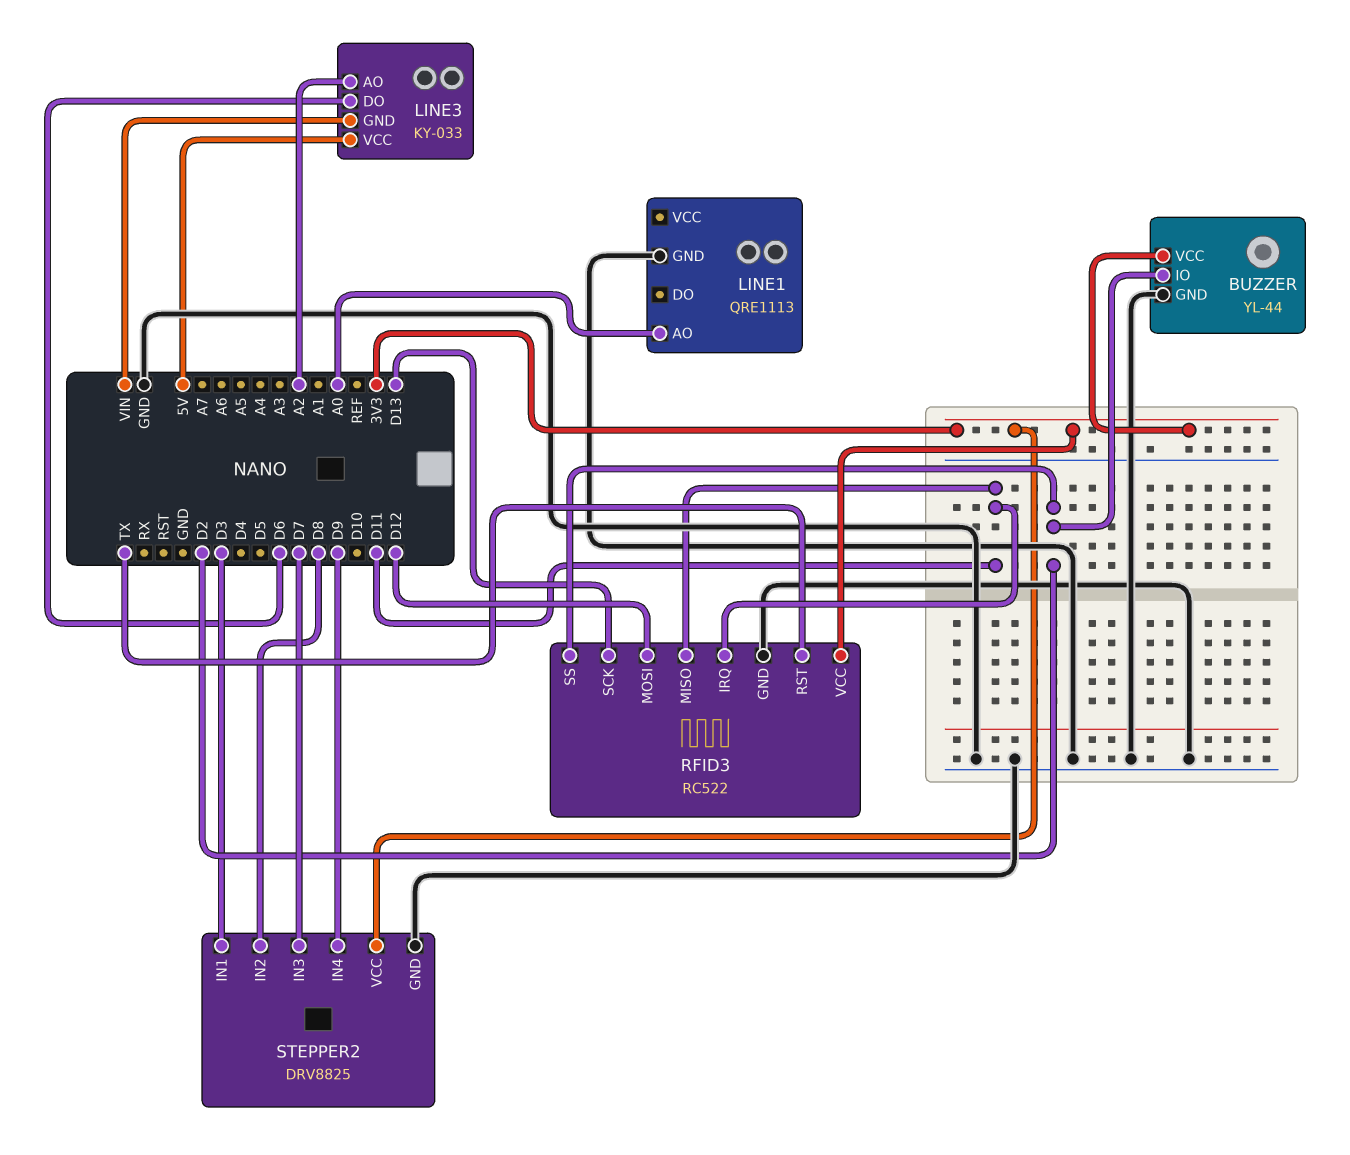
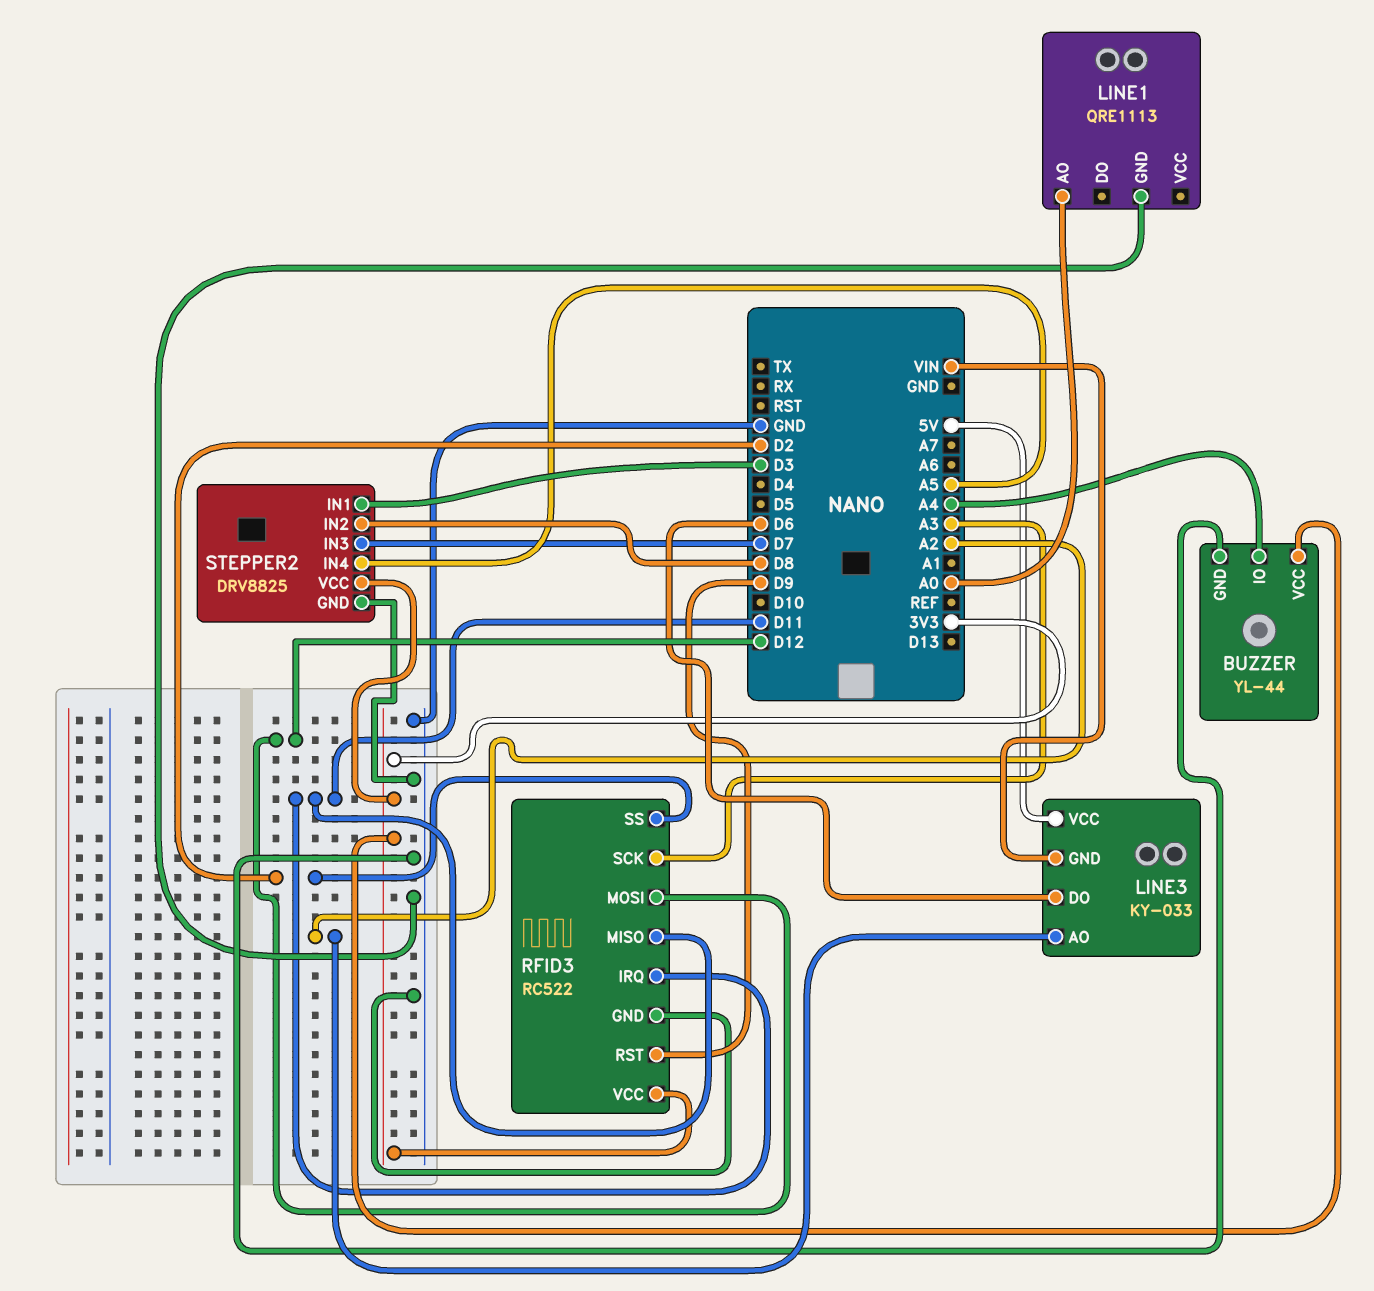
BUZZER pin IO: D2 -> A4
RFID3 pin RST: TX -> D9
RFID3 pin SCK: D13 -> A3
STEPPER2 pin IN4: D9 -> A5

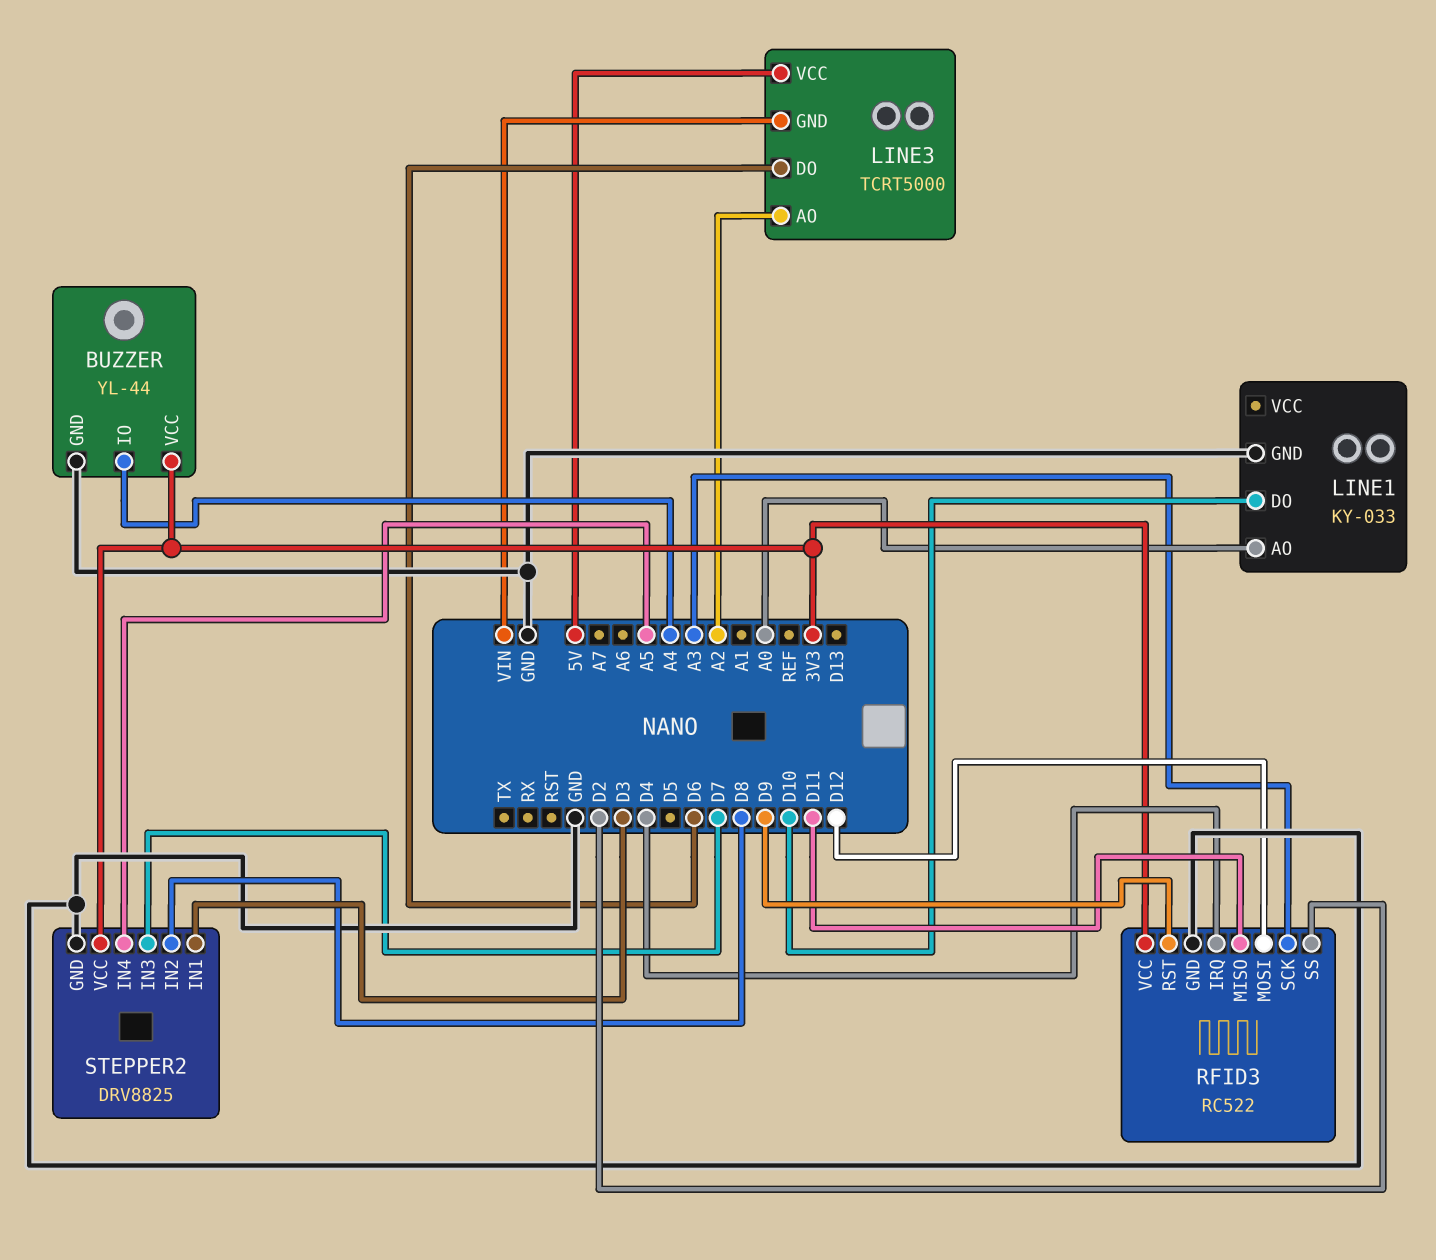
LINE1: QRE1113 -> KY-033
LINE1 pin DO: none -> D10
LINE3: KY-033 -> TCRT5000
RFID3 pin IRQ: D11 -> D4

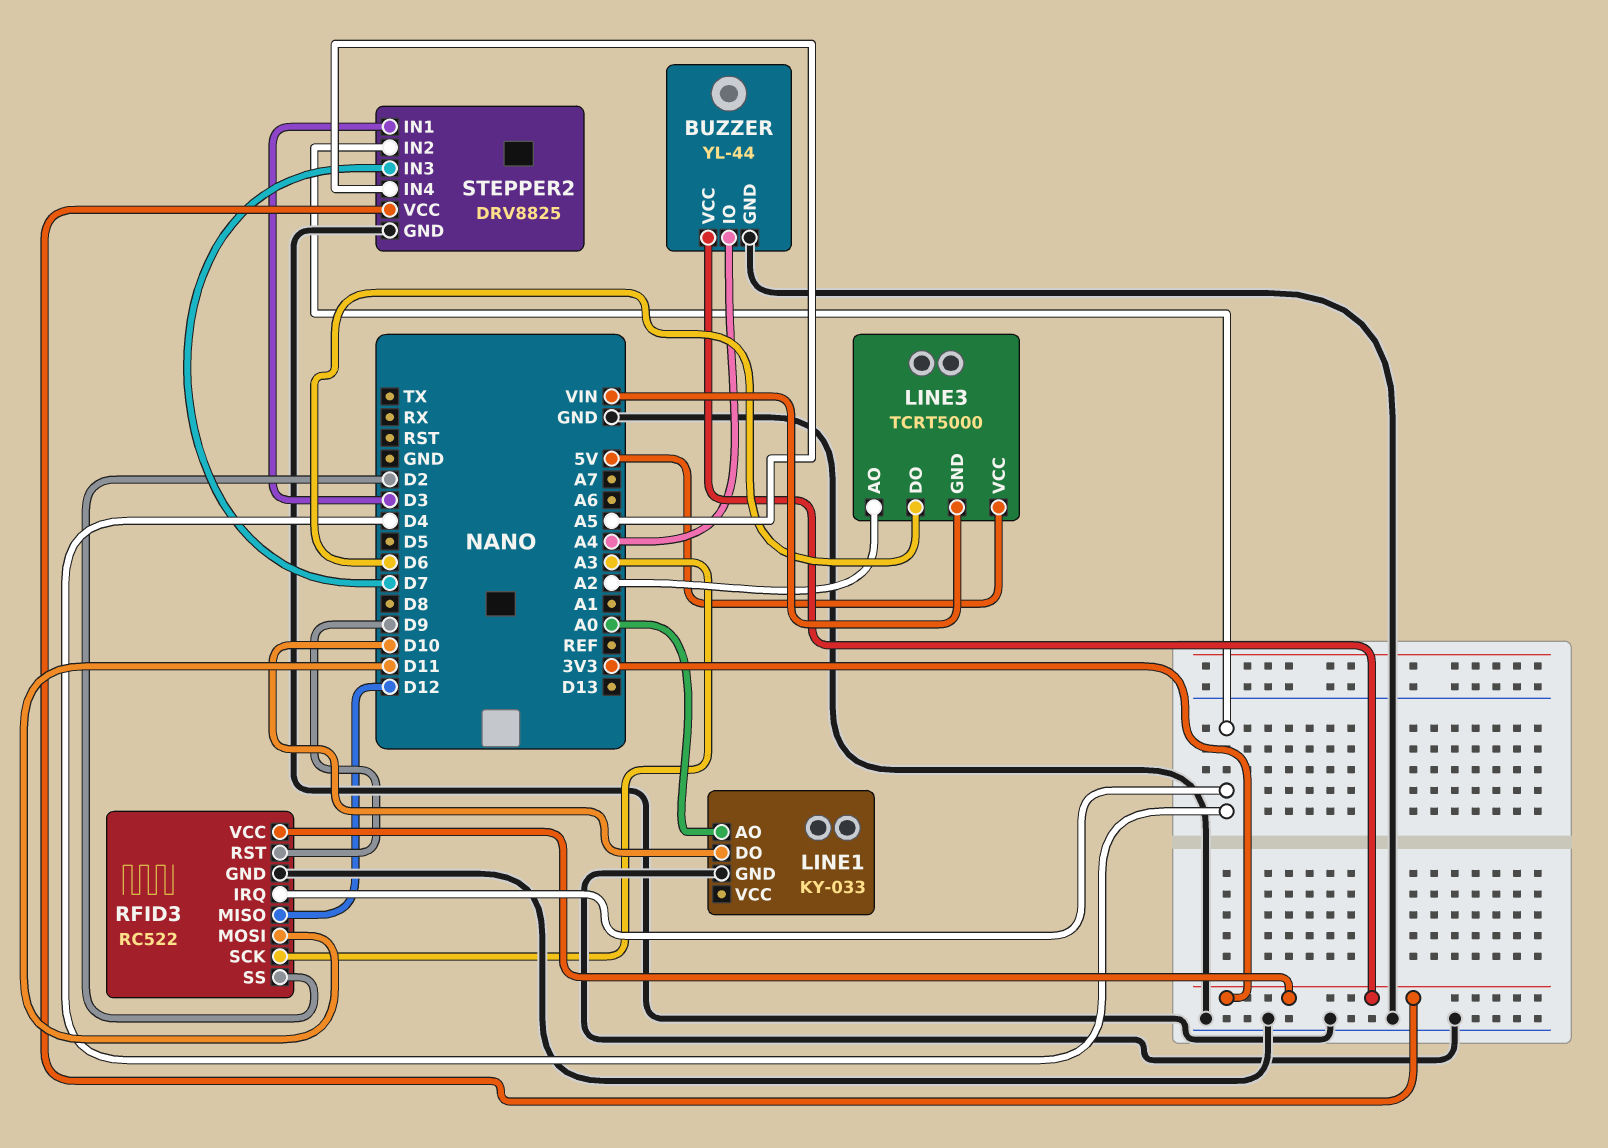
RFID3 pin MISO: D11 -> D12
RFID3 pin MOSI: D12 -> D11
STEPPER2 pin IN2: D8 -> D4

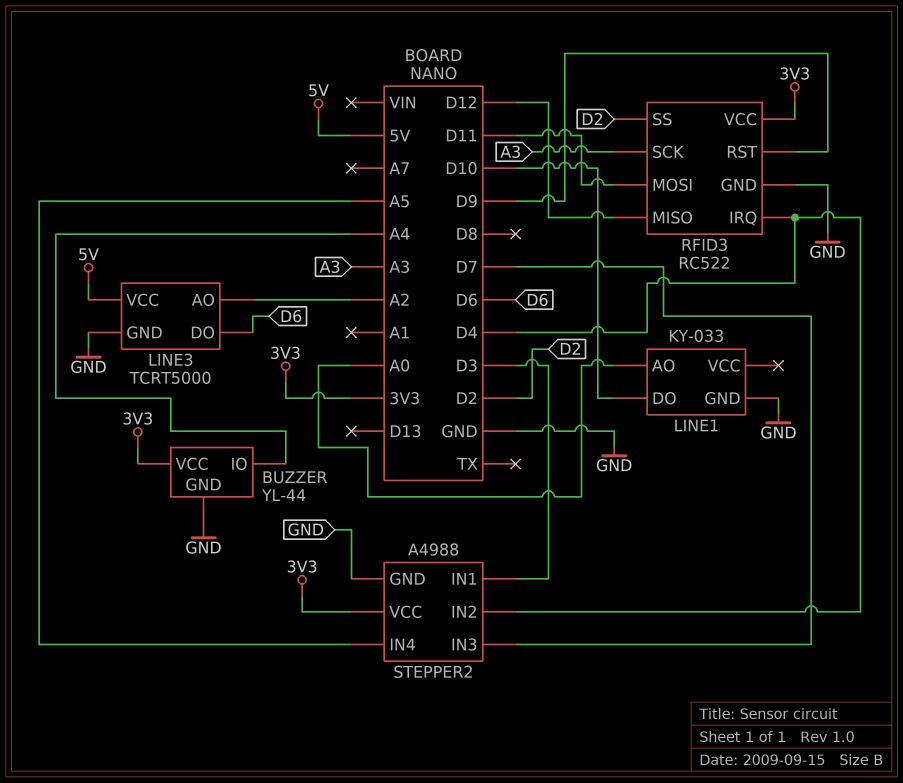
LINE3 pin GND: VIN -> GND
STEPPER2: DRV8825 -> A4988

